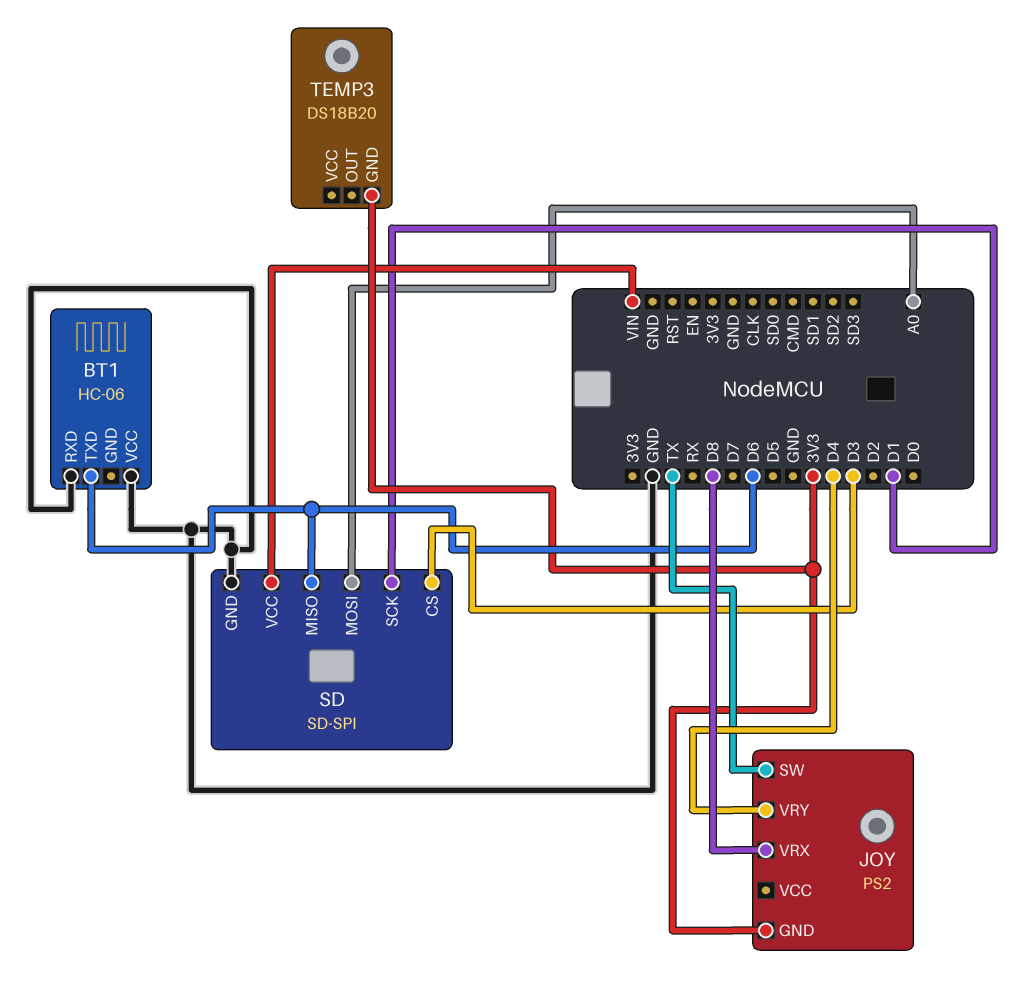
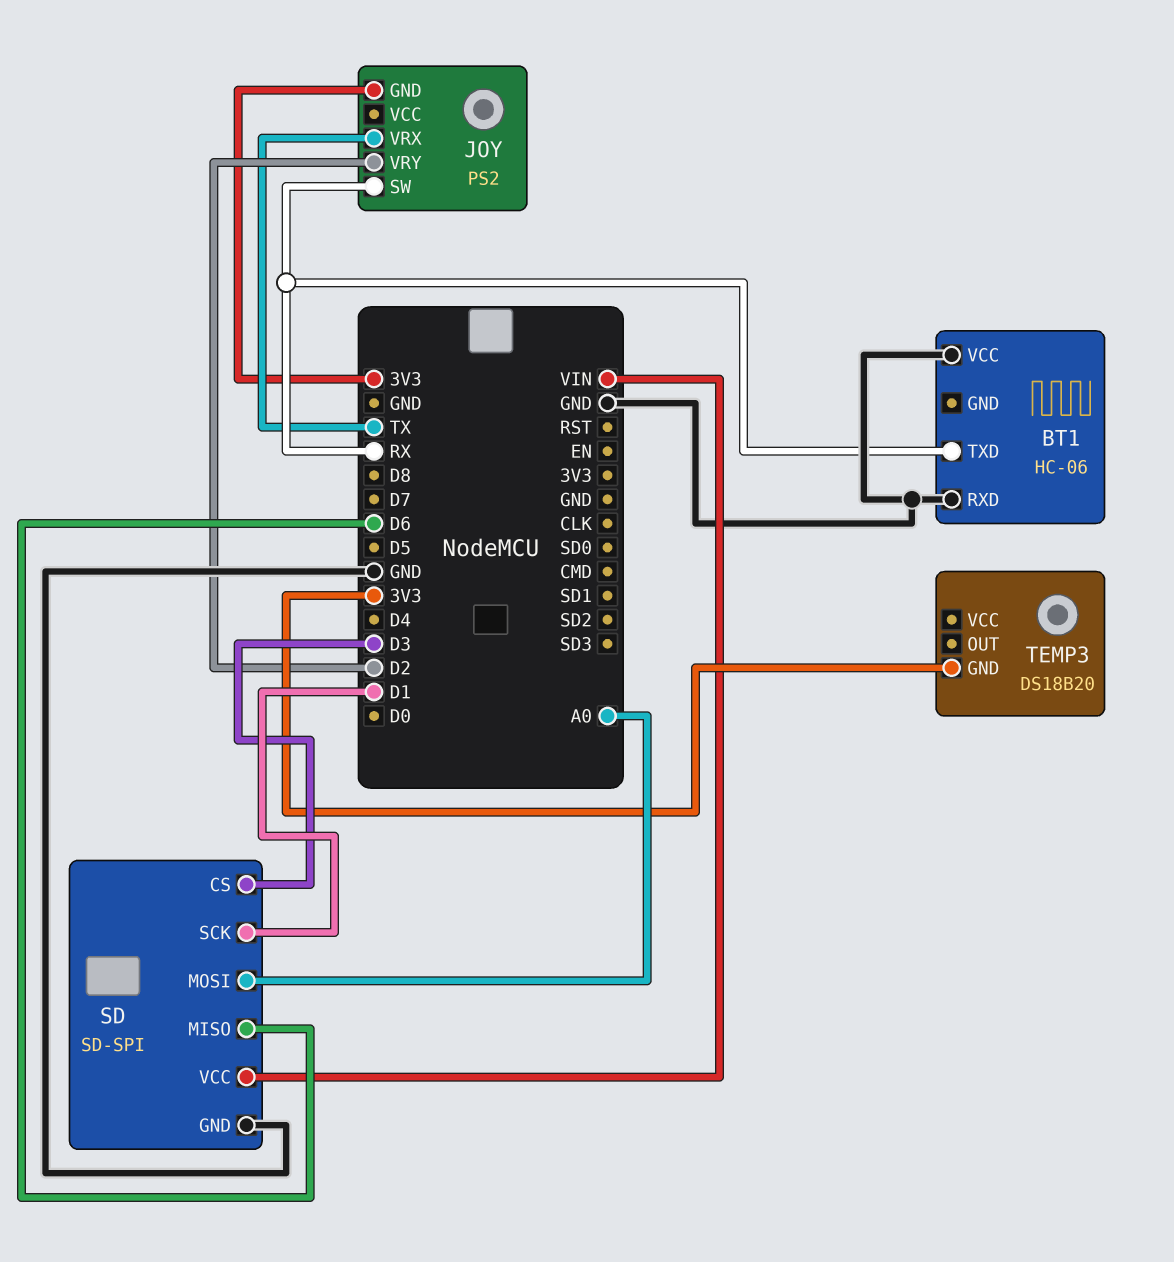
BT1 pin TXD: D6 -> RX
JOY pin SW: TX -> RX
JOY pin VRX: D8 -> TX
JOY pin VRY: D4 -> D2

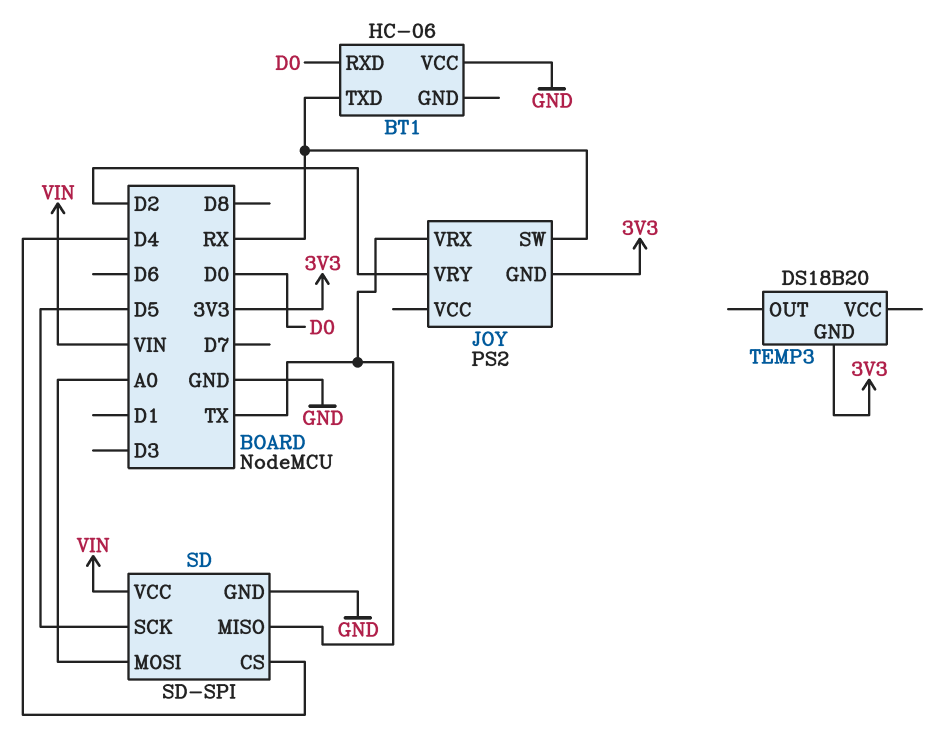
BT1 pin RXD: GND -> D0
SD pin CS: D3 -> D4
SD pin MISO: D6 -> TX
SD pin SCK: D1 -> D5

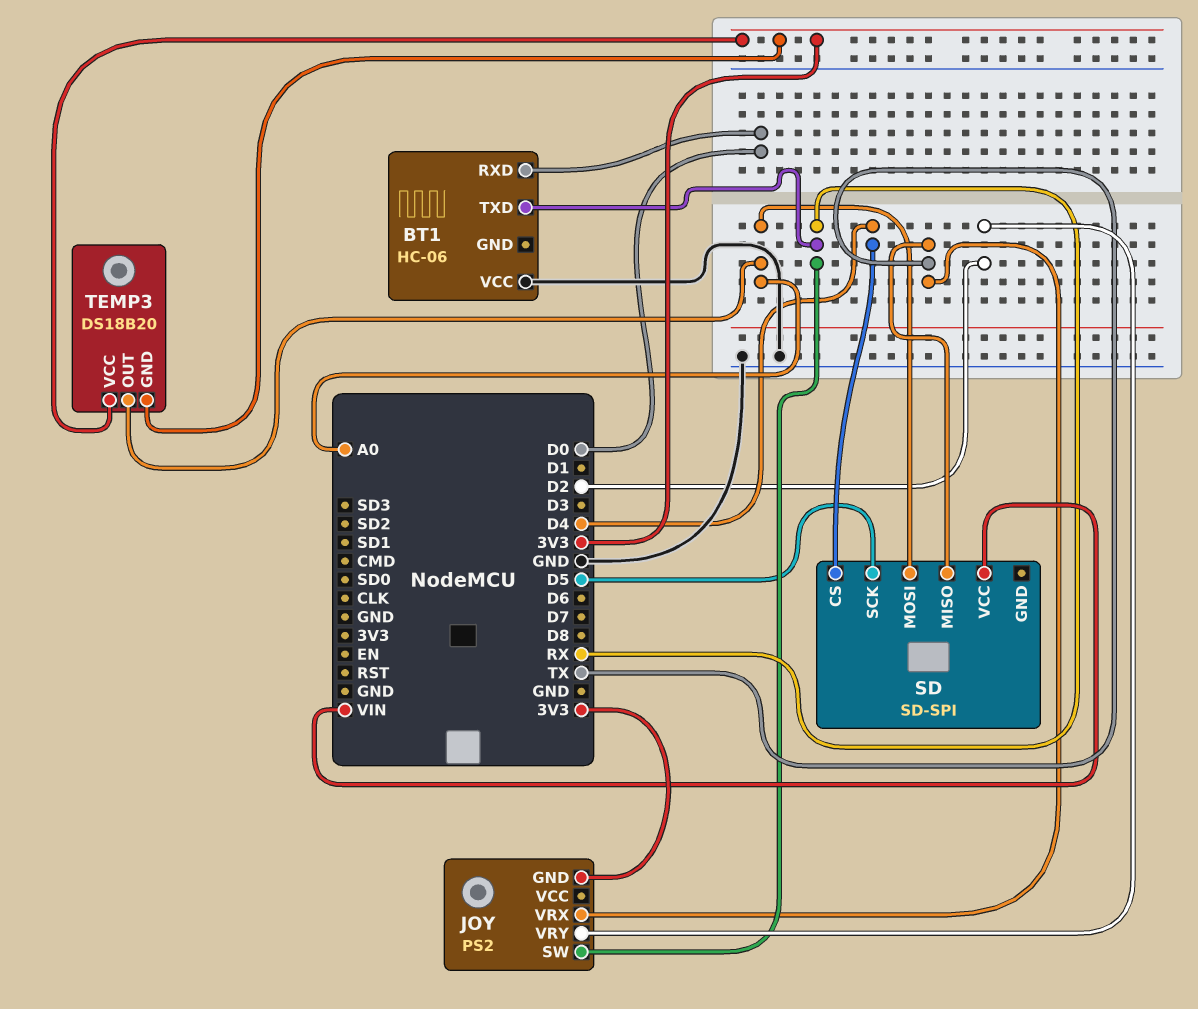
SD pin GND: GND -> none
TEMP3 pin OUT: none -> A0
TEMP3 pin VCC: none -> 3V3

